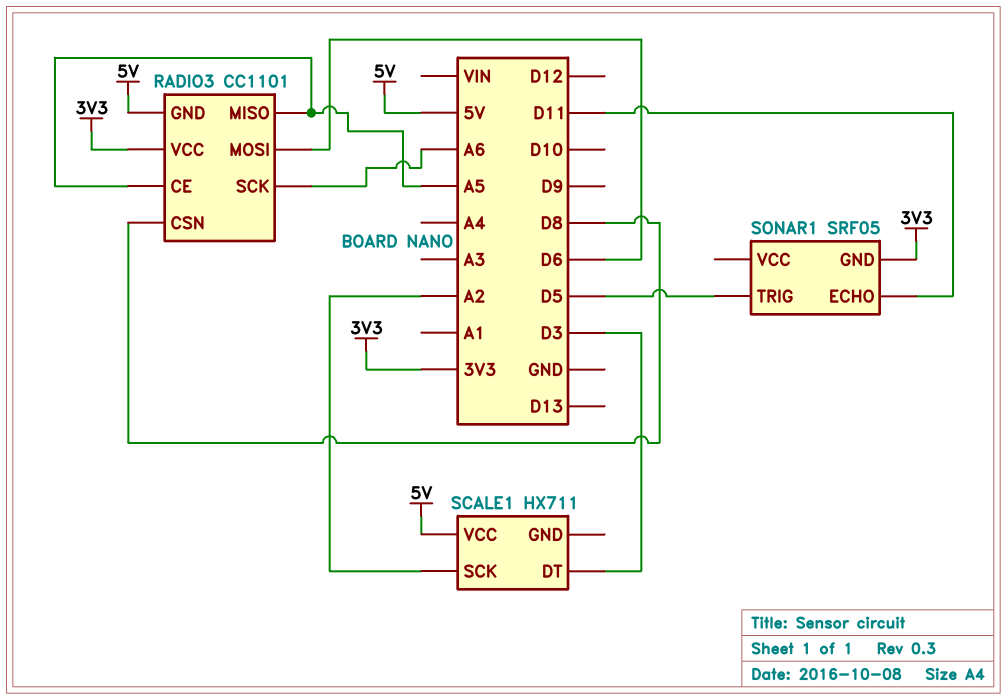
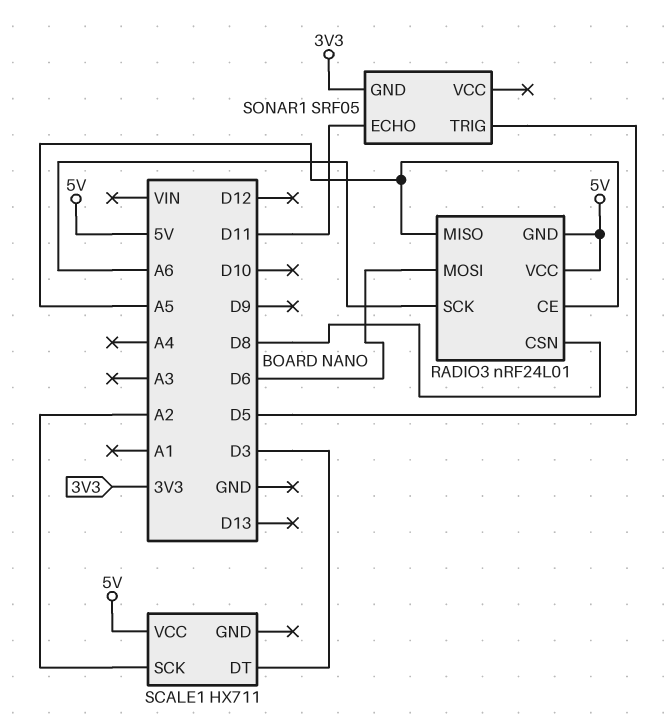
RADIO3: CC1101 -> nRF24L01
RADIO3 pin VCC: 3V3 -> 5V

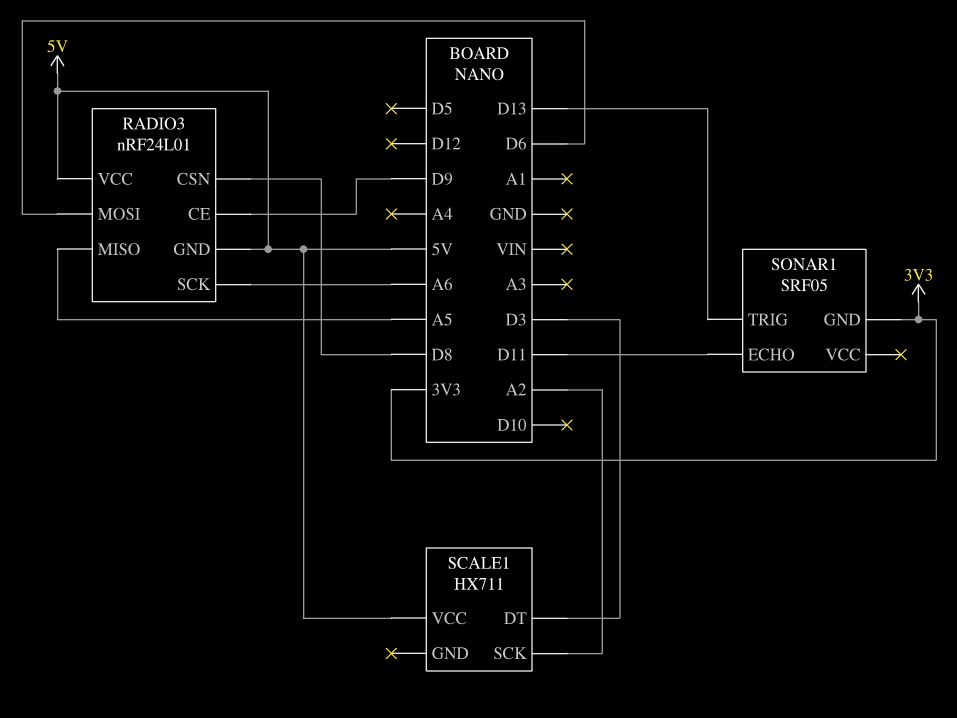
RADIO3 pin CE: A5 -> D9
SONAR1 pin TRIG: D5 -> D13

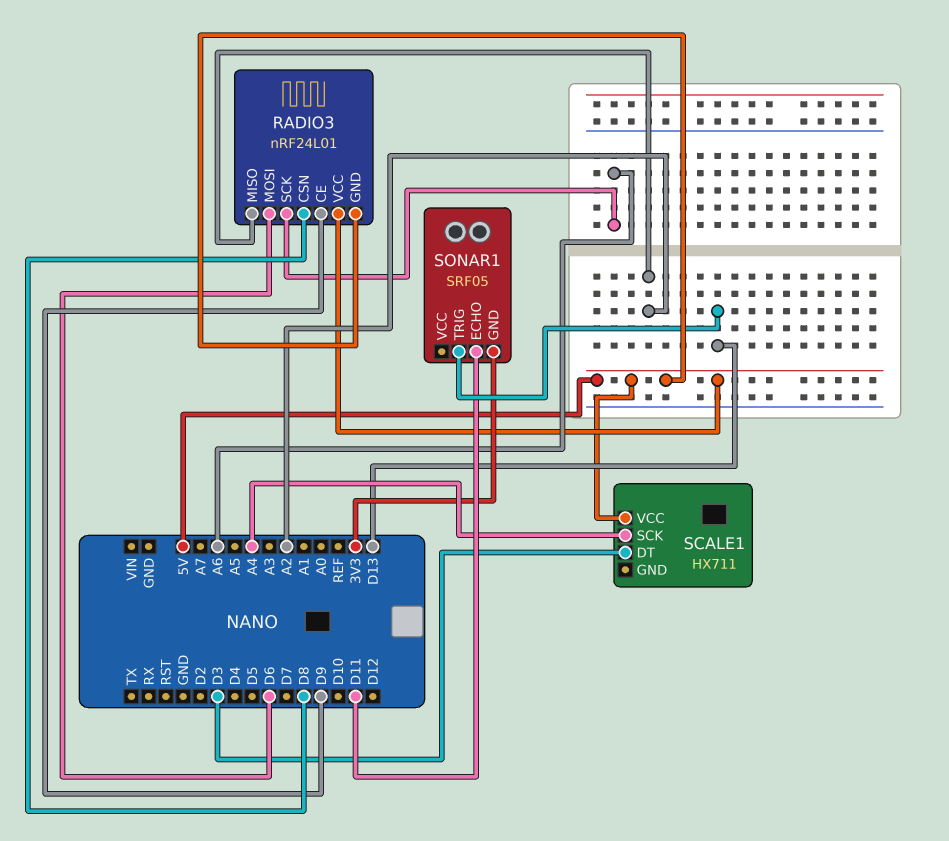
RADIO3 pin MISO: A5 -> A2
SCALE1 pin SCK: A2 -> A4

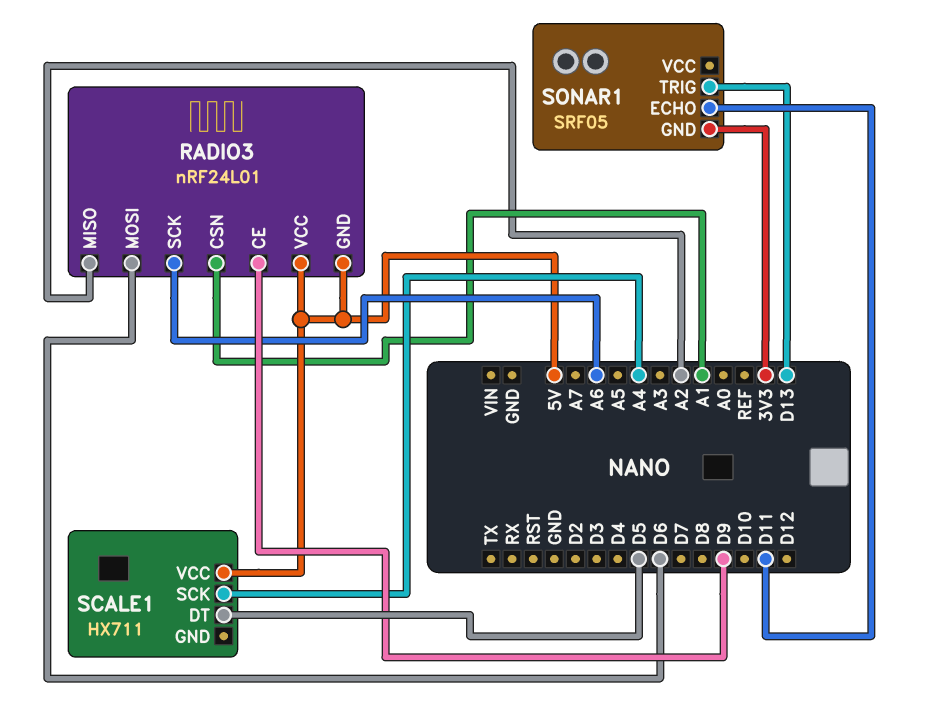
RADIO3 pin CSN: D8 -> A1
SCALE1 pin DT: D3 -> D5

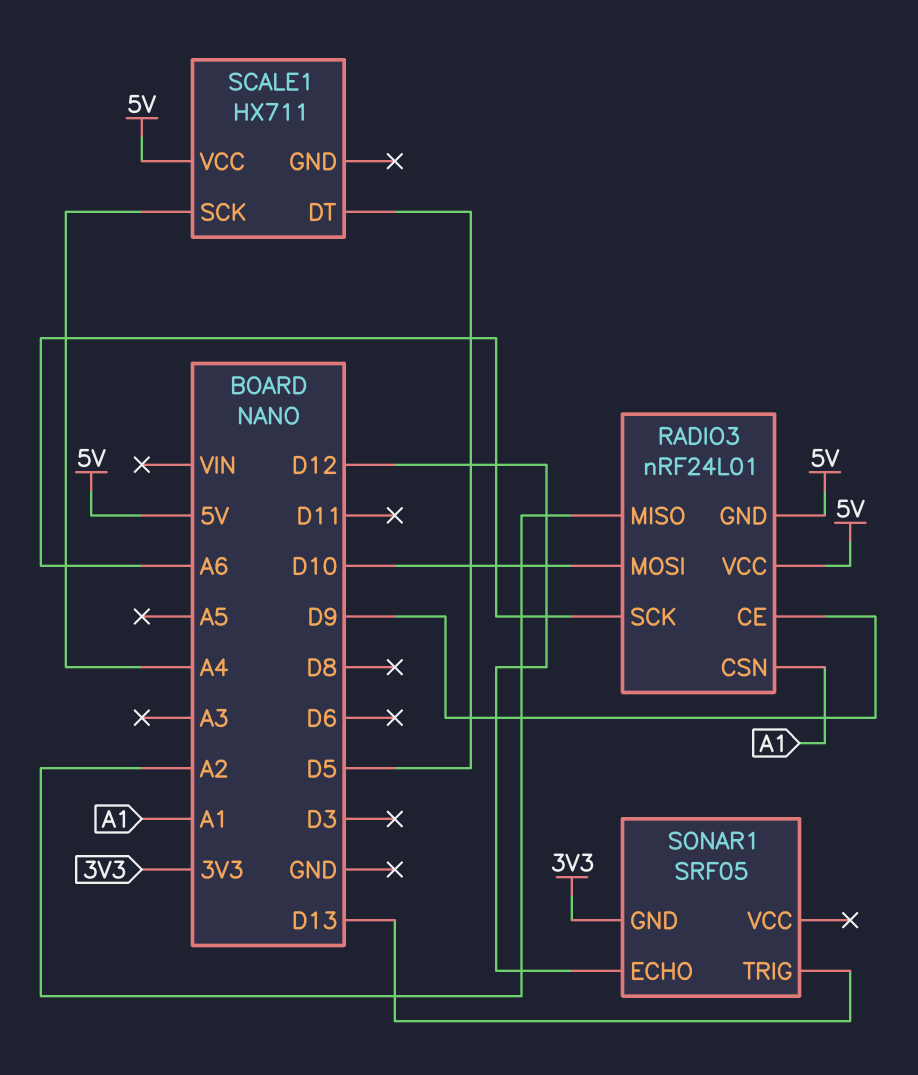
RADIO3 pin MOSI: D6 -> D10
SONAR1 pin ECHO: D11 -> D12

